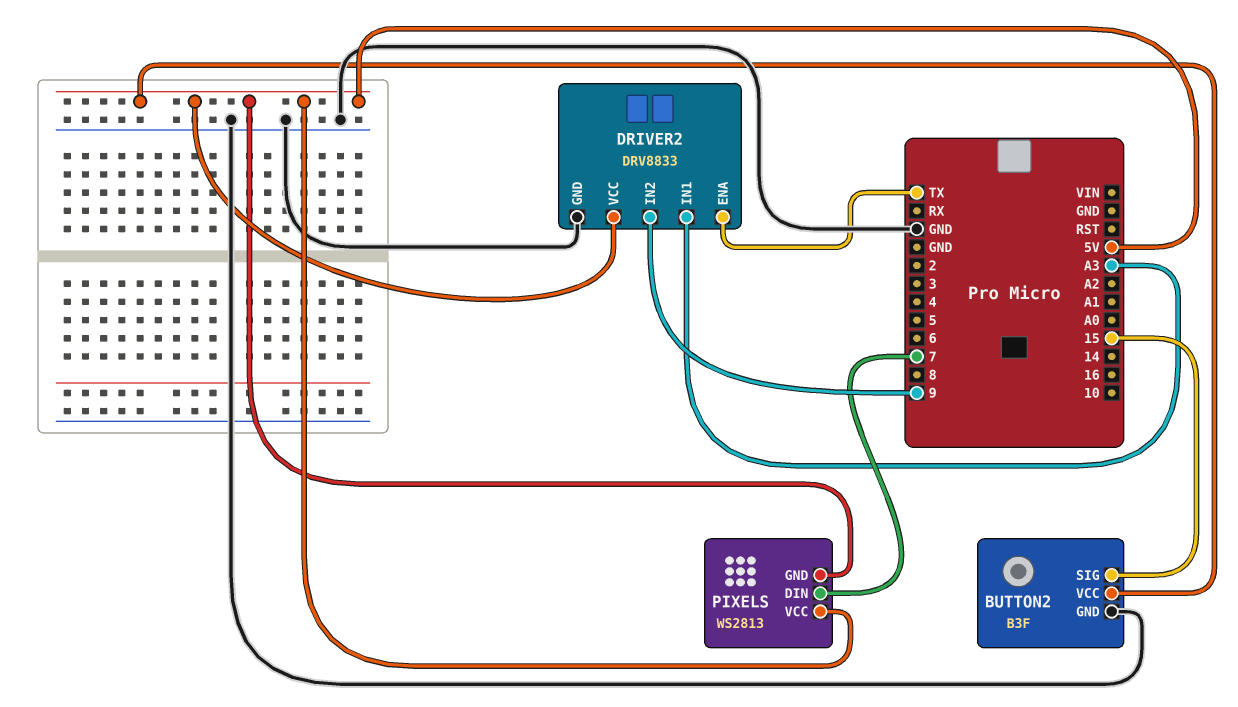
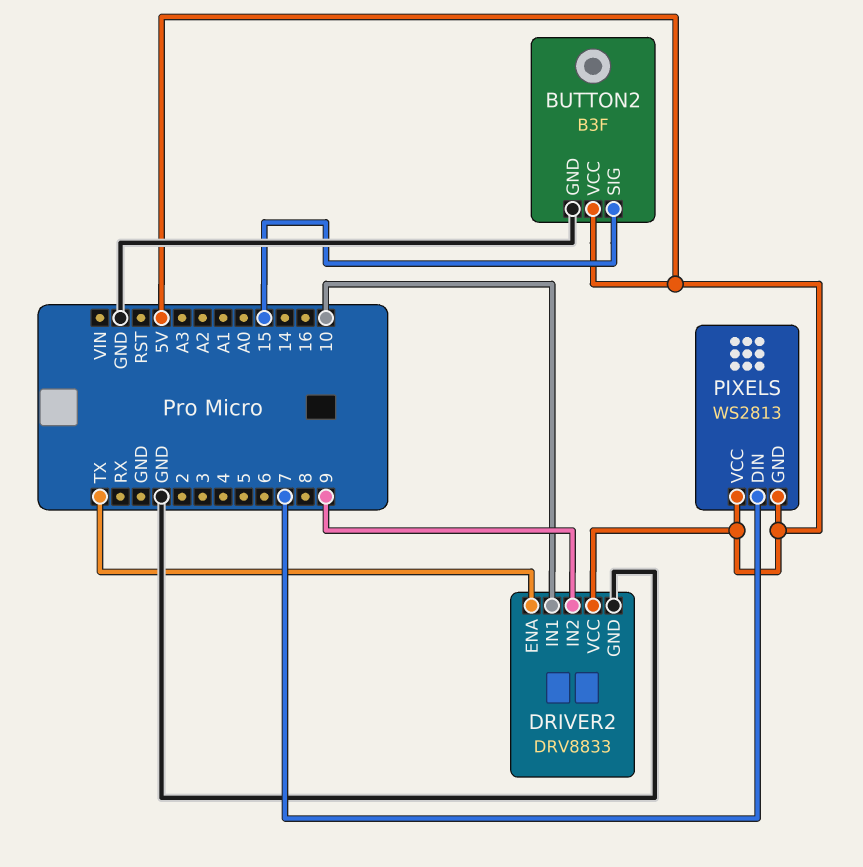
DRIVER2 pin IN1: A3 -> 10

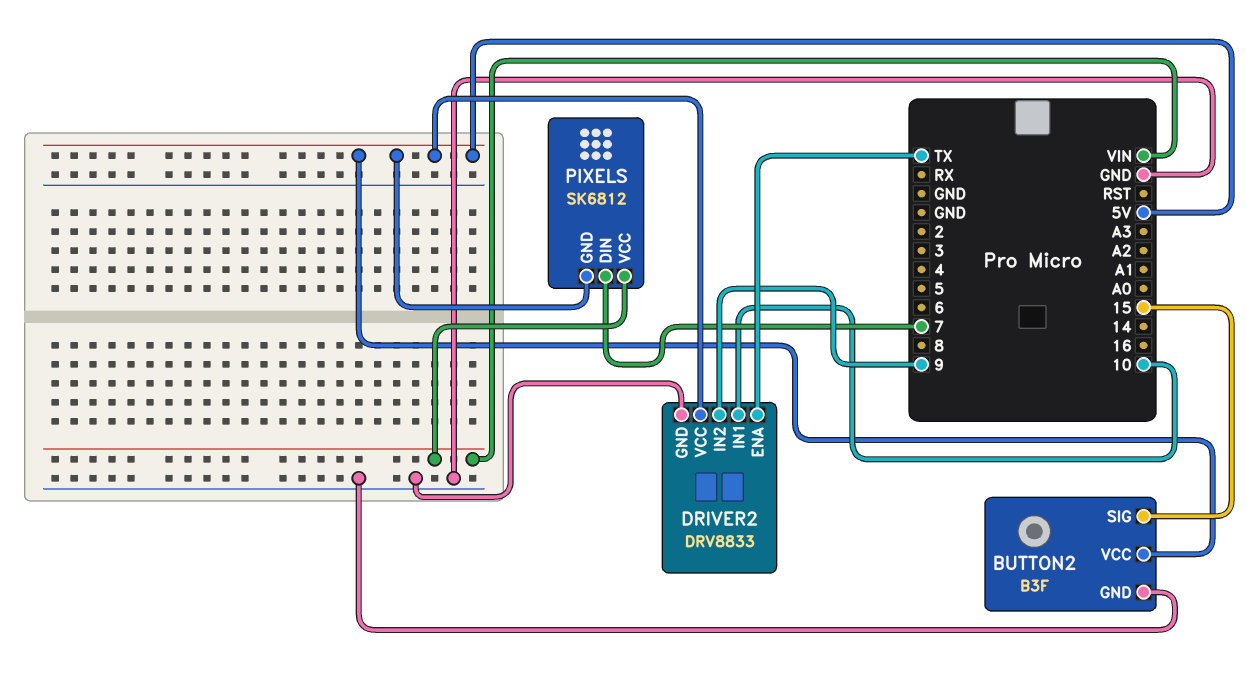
PIXELS: WS2813 -> SK6812
PIXELS pin VCC: 5V -> VIN

